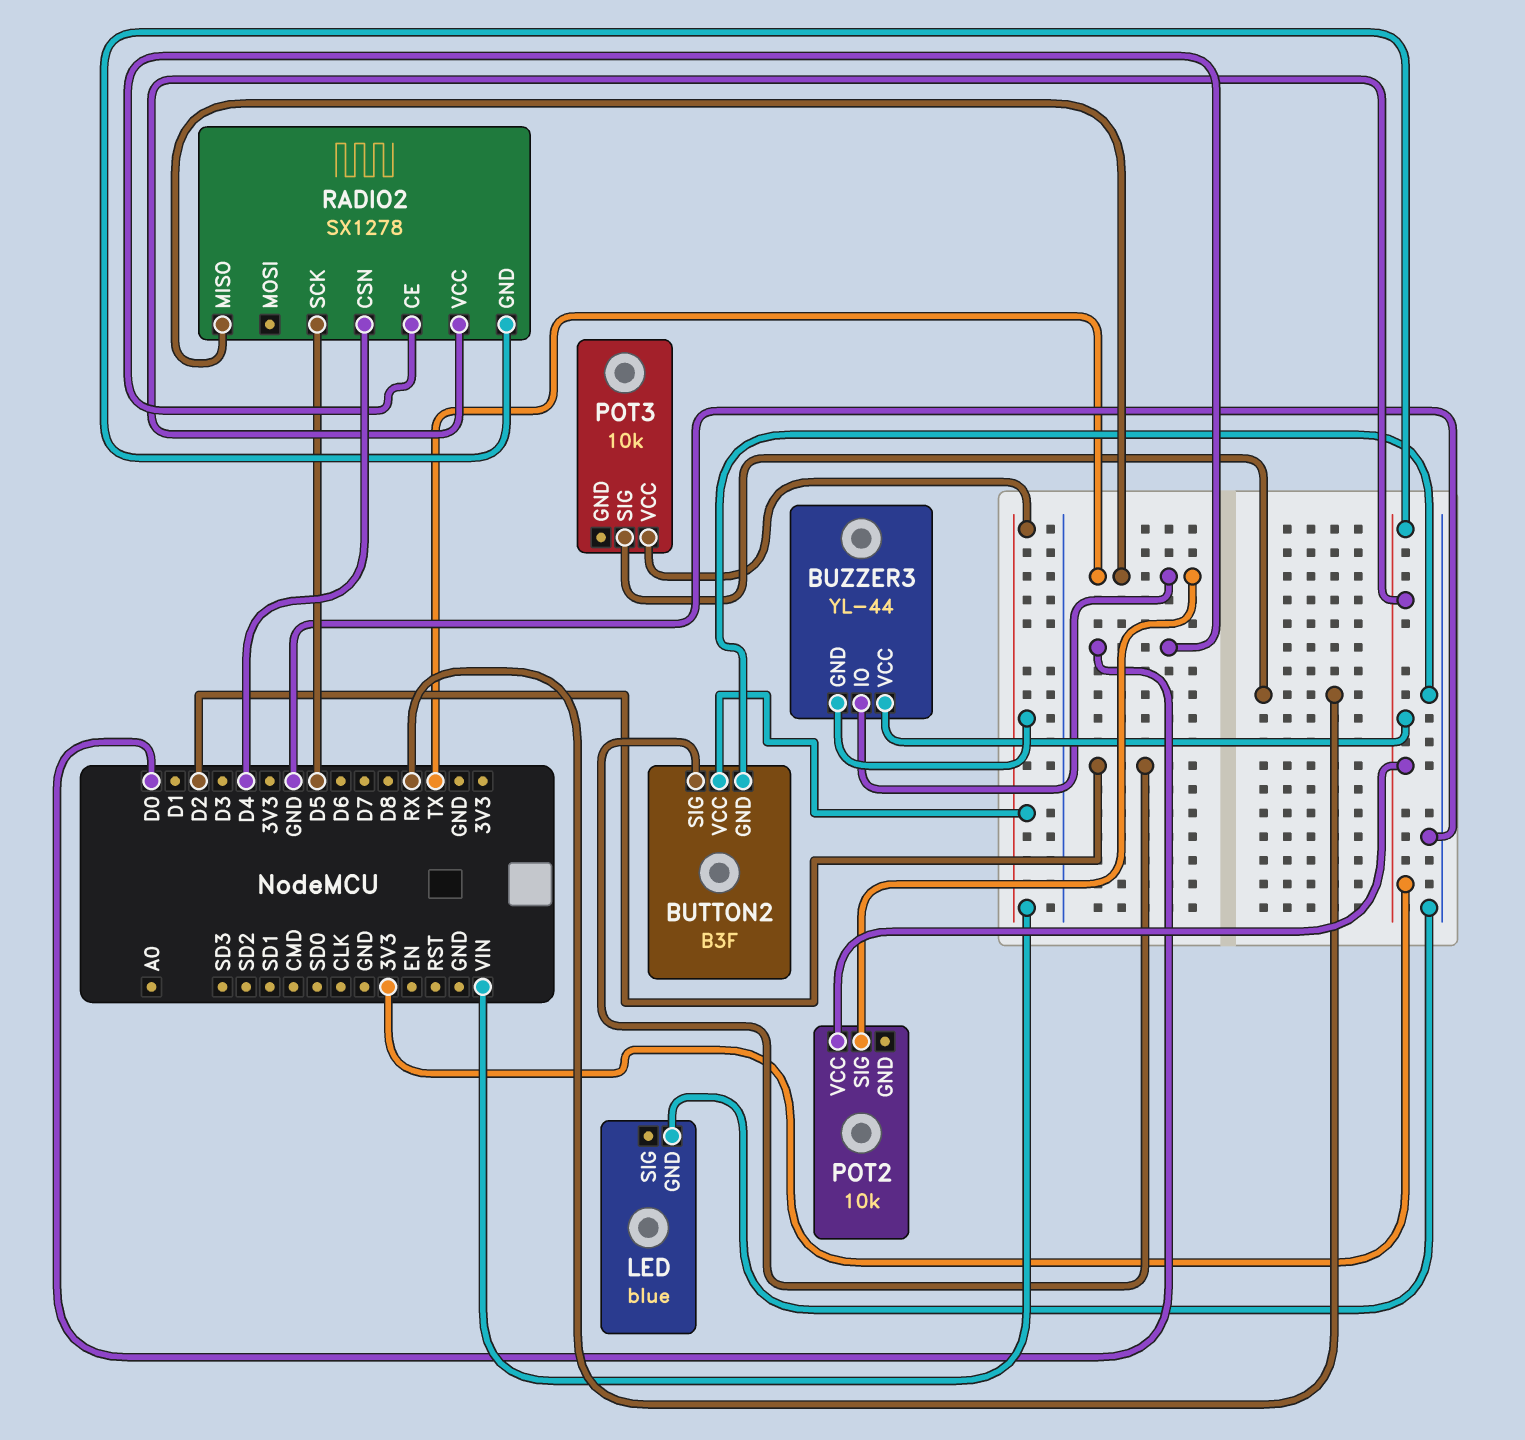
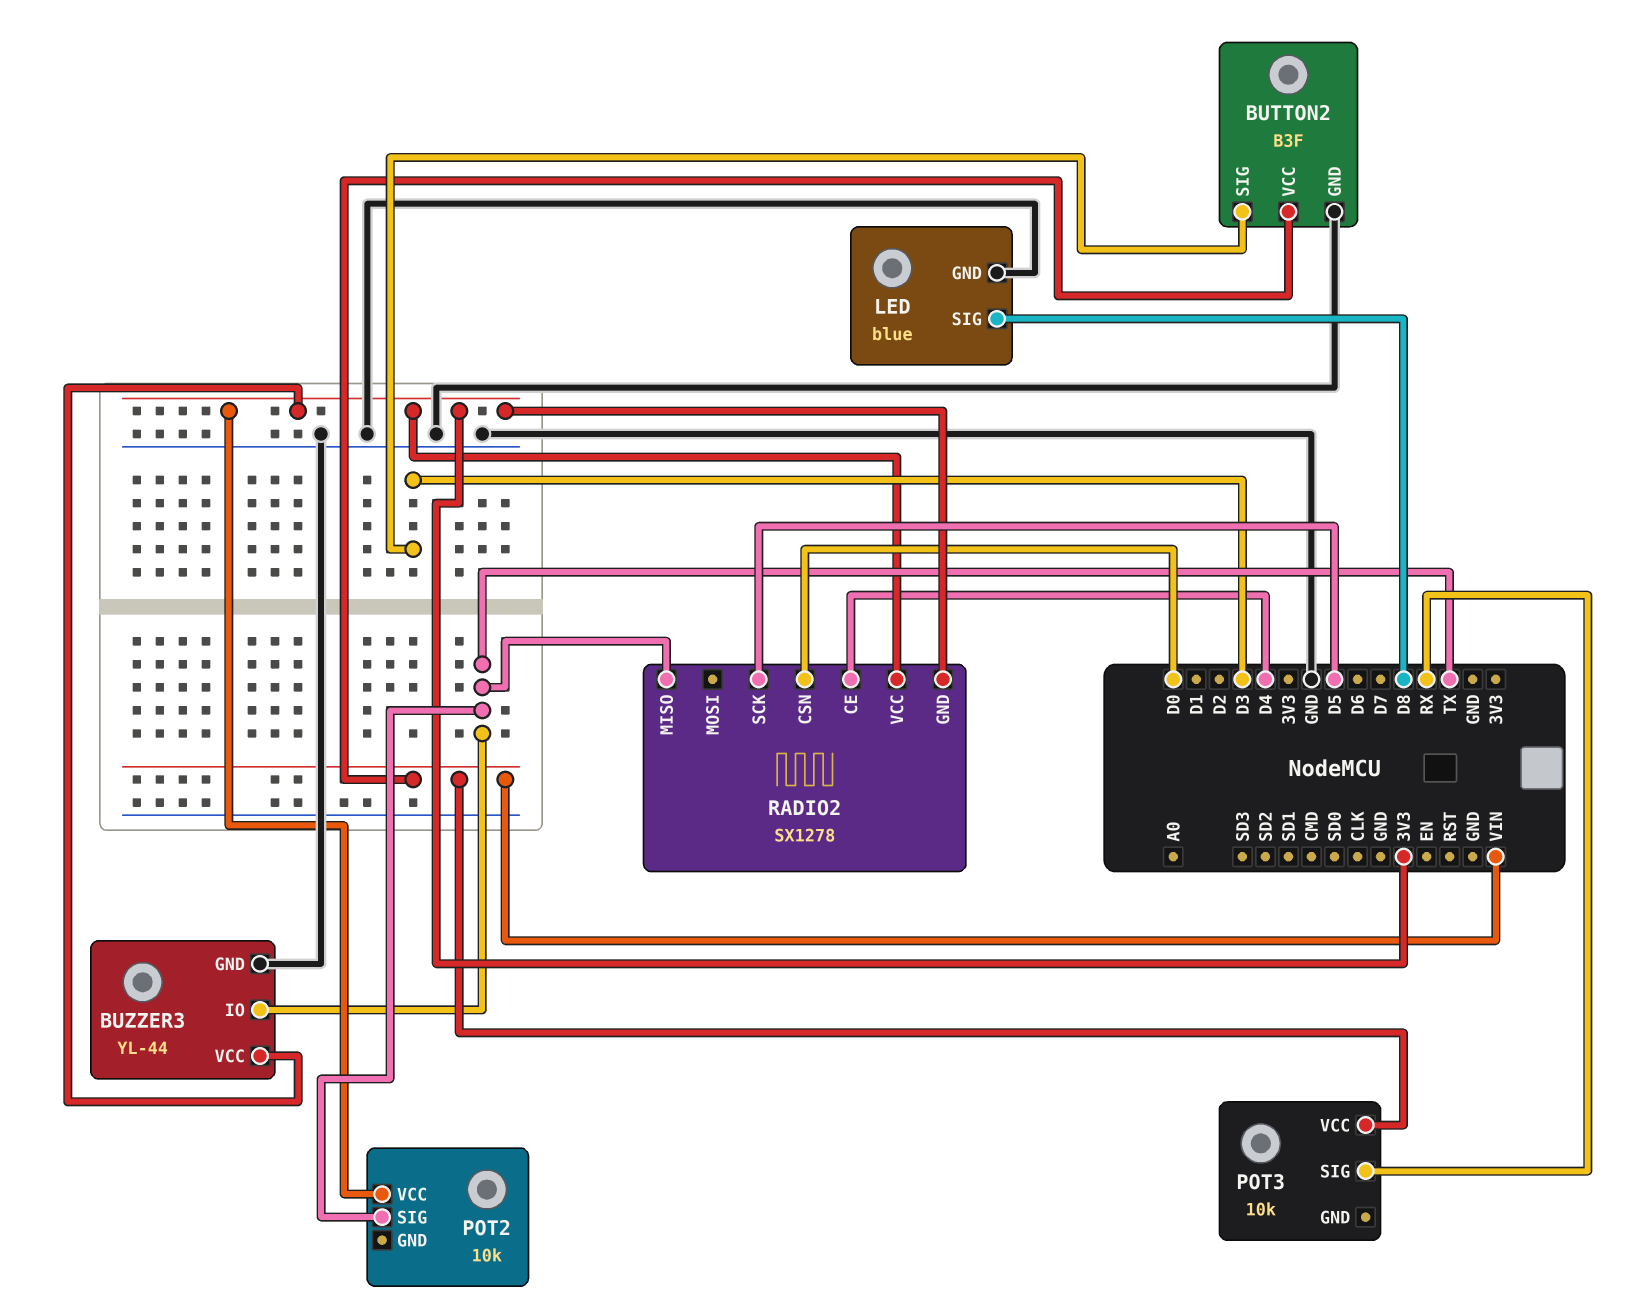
BUTTON2 pin SIG: D2 -> D3
BUZZER3 pin GND: VIN -> GND
LED pin SIG: none -> D8
RADIO2 pin CE: D0 -> D4
RADIO2 pin CSN: D4 -> D0

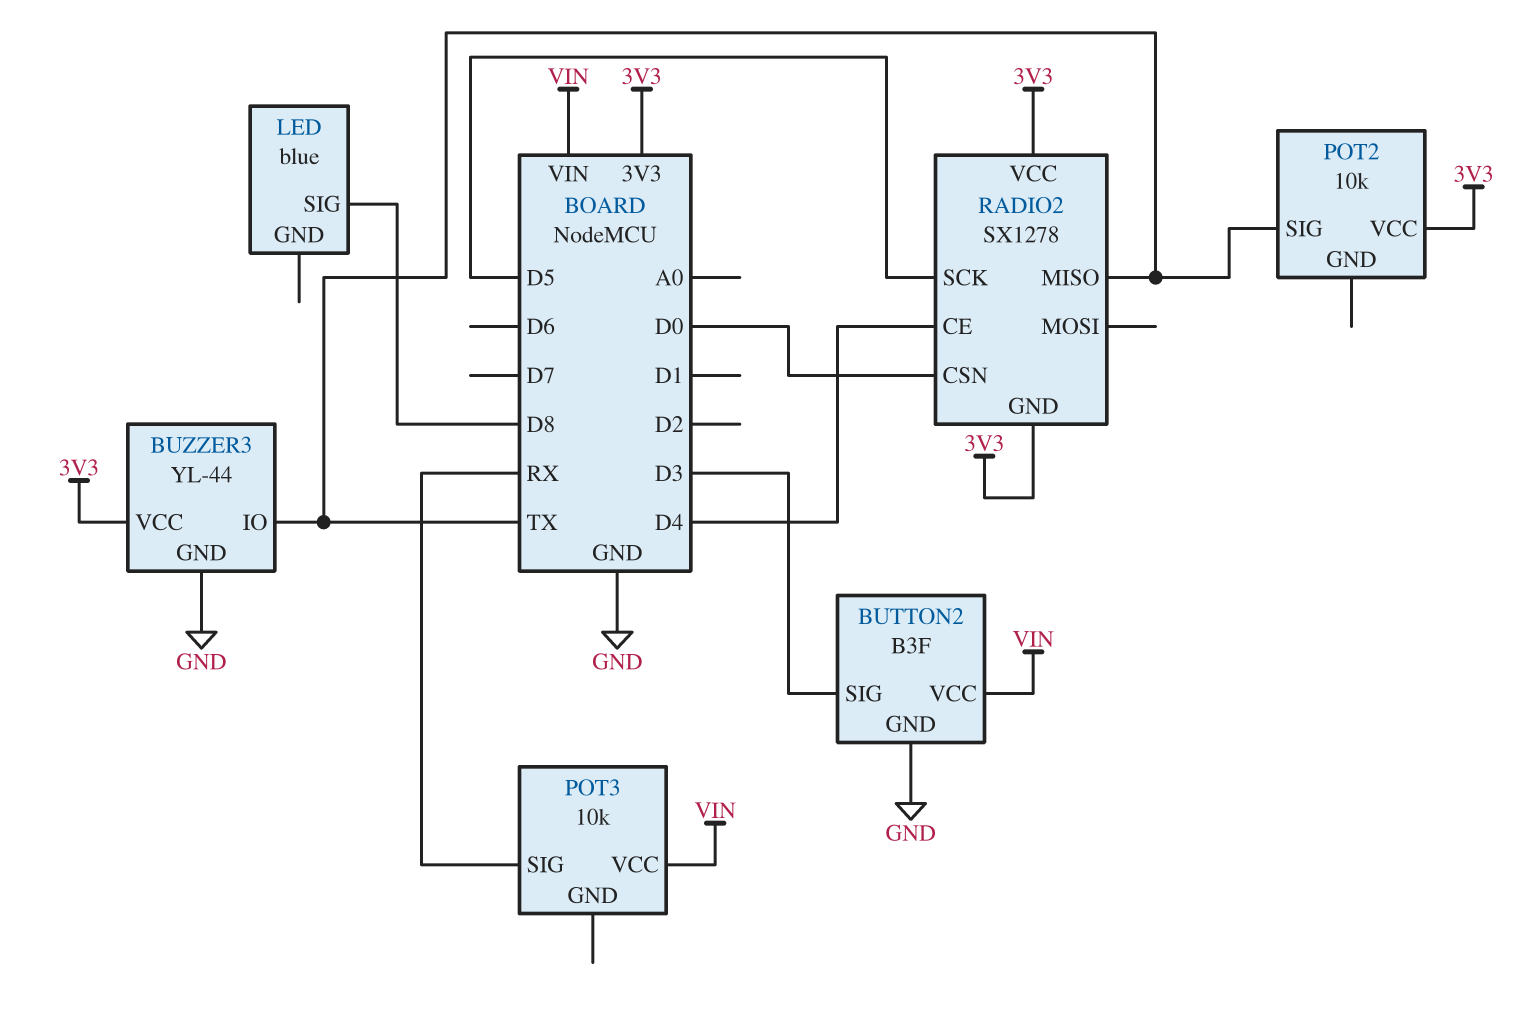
LED pin GND: GND -> none

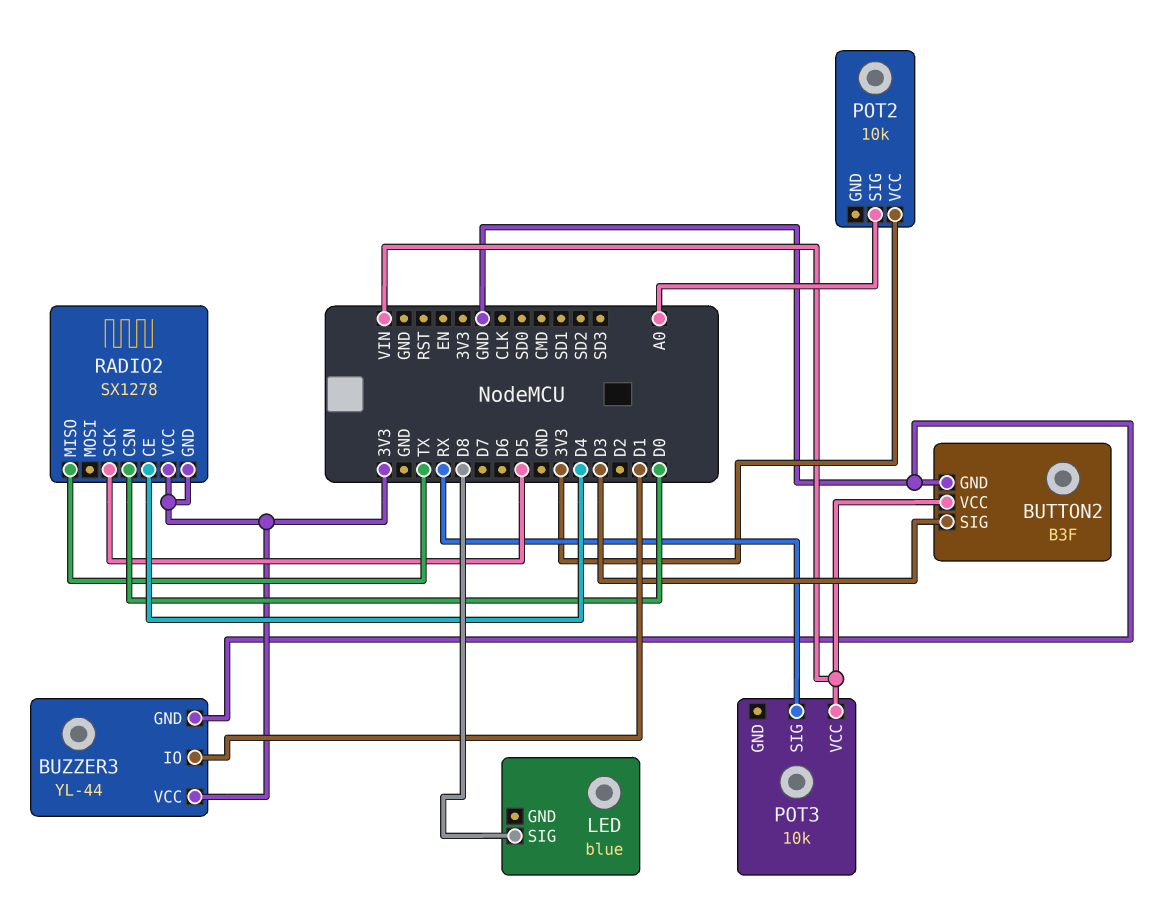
BUZZER3 pin IO: TX -> D1
POT2 pin SIG: TX -> A0

